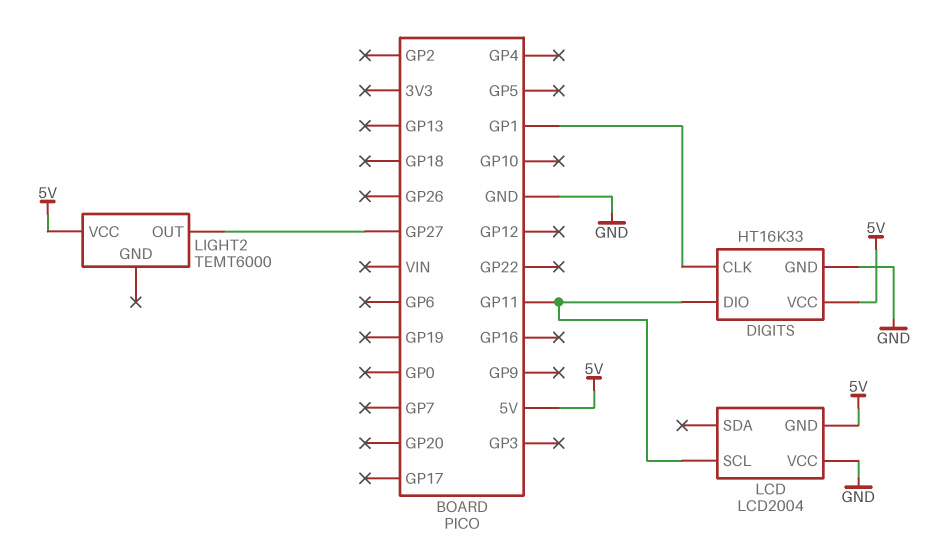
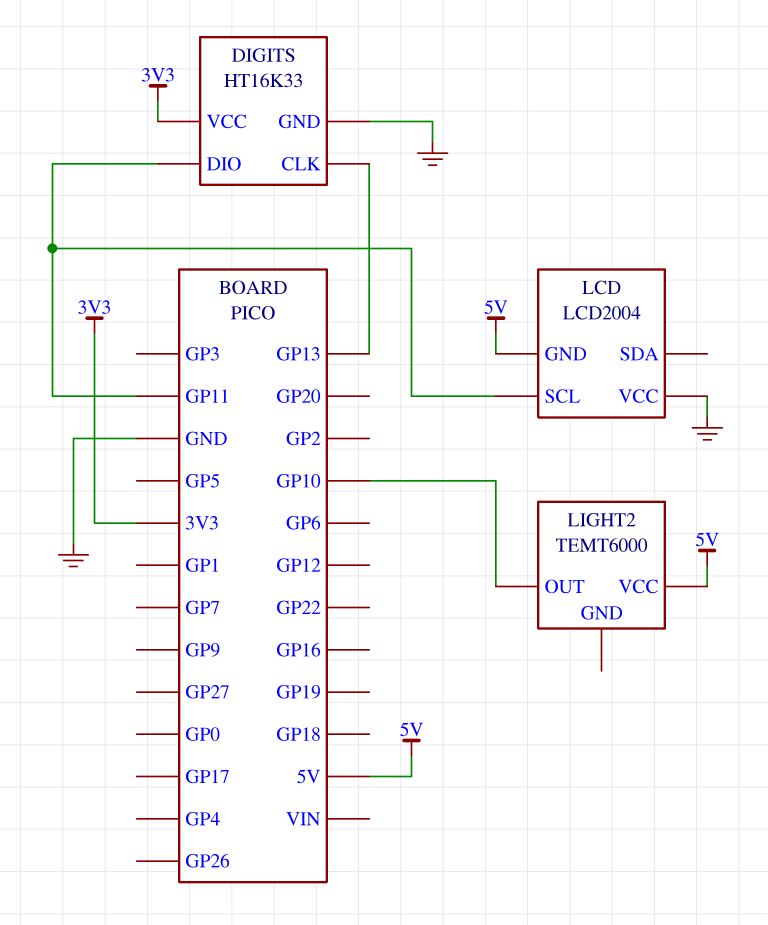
DIGITS pin CLK: GP1 -> GP13
DIGITS pin VCC: 5V -> 3V3
LIGHT2 pin OUT: GP27 -> GP10

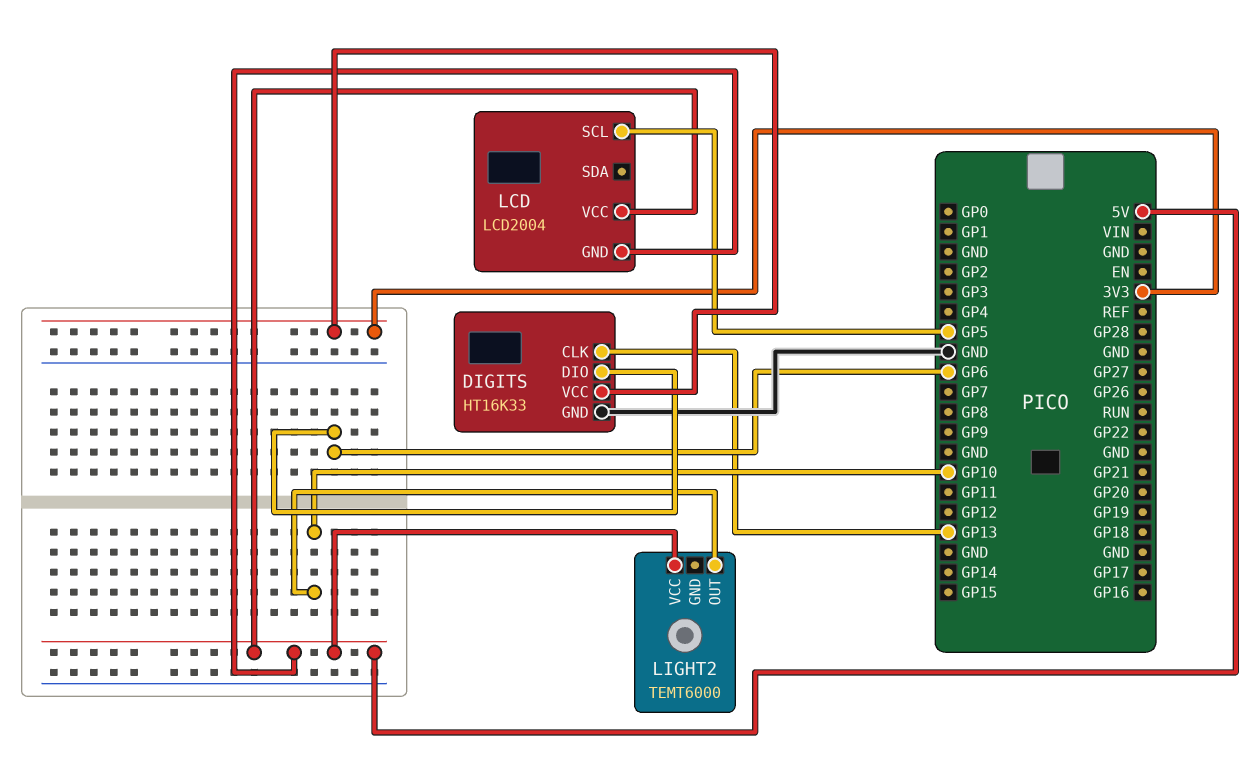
DIGITS pin DIO: GP11 -> GP6
LCD pin SCL: GP11 -> GP5
LCD pin VCC: GND -> 5V

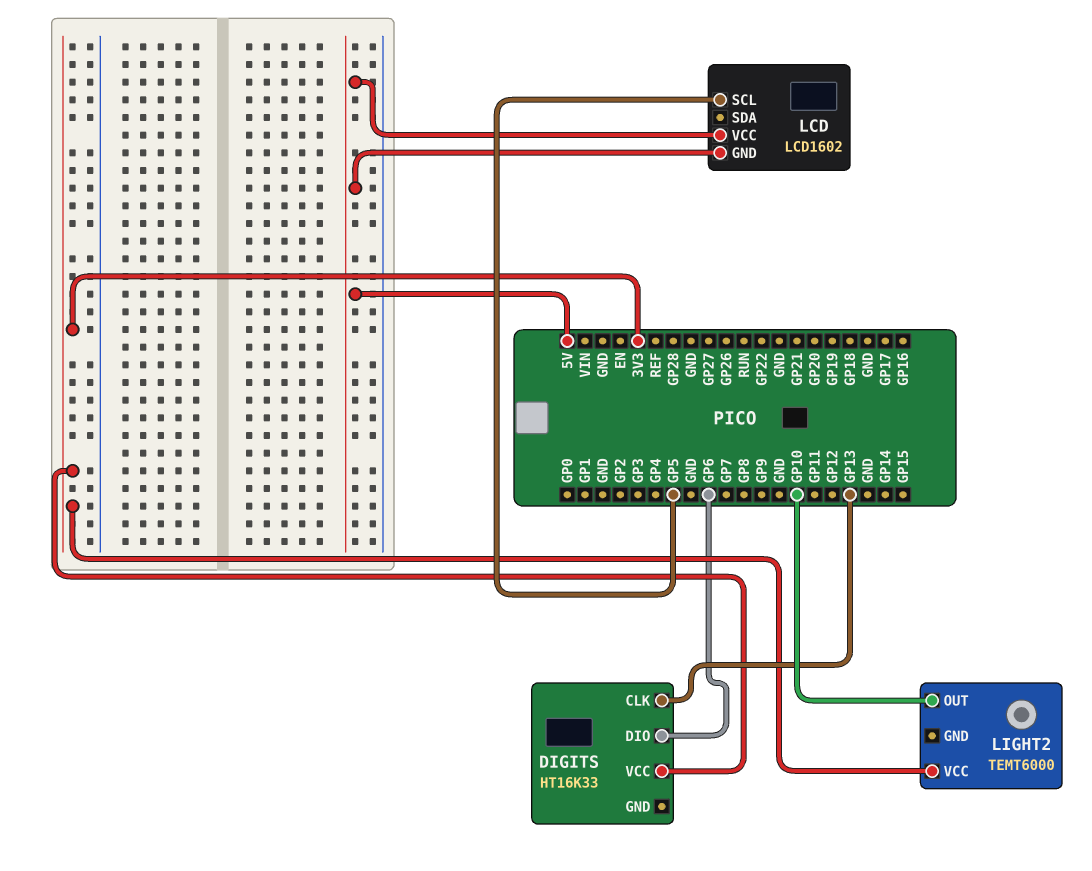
DIGITS pin GND: GND -> none
LCD: LCD2004 -> LCD1602
LIGHT2 pin VCC: 5V -> 3V3

